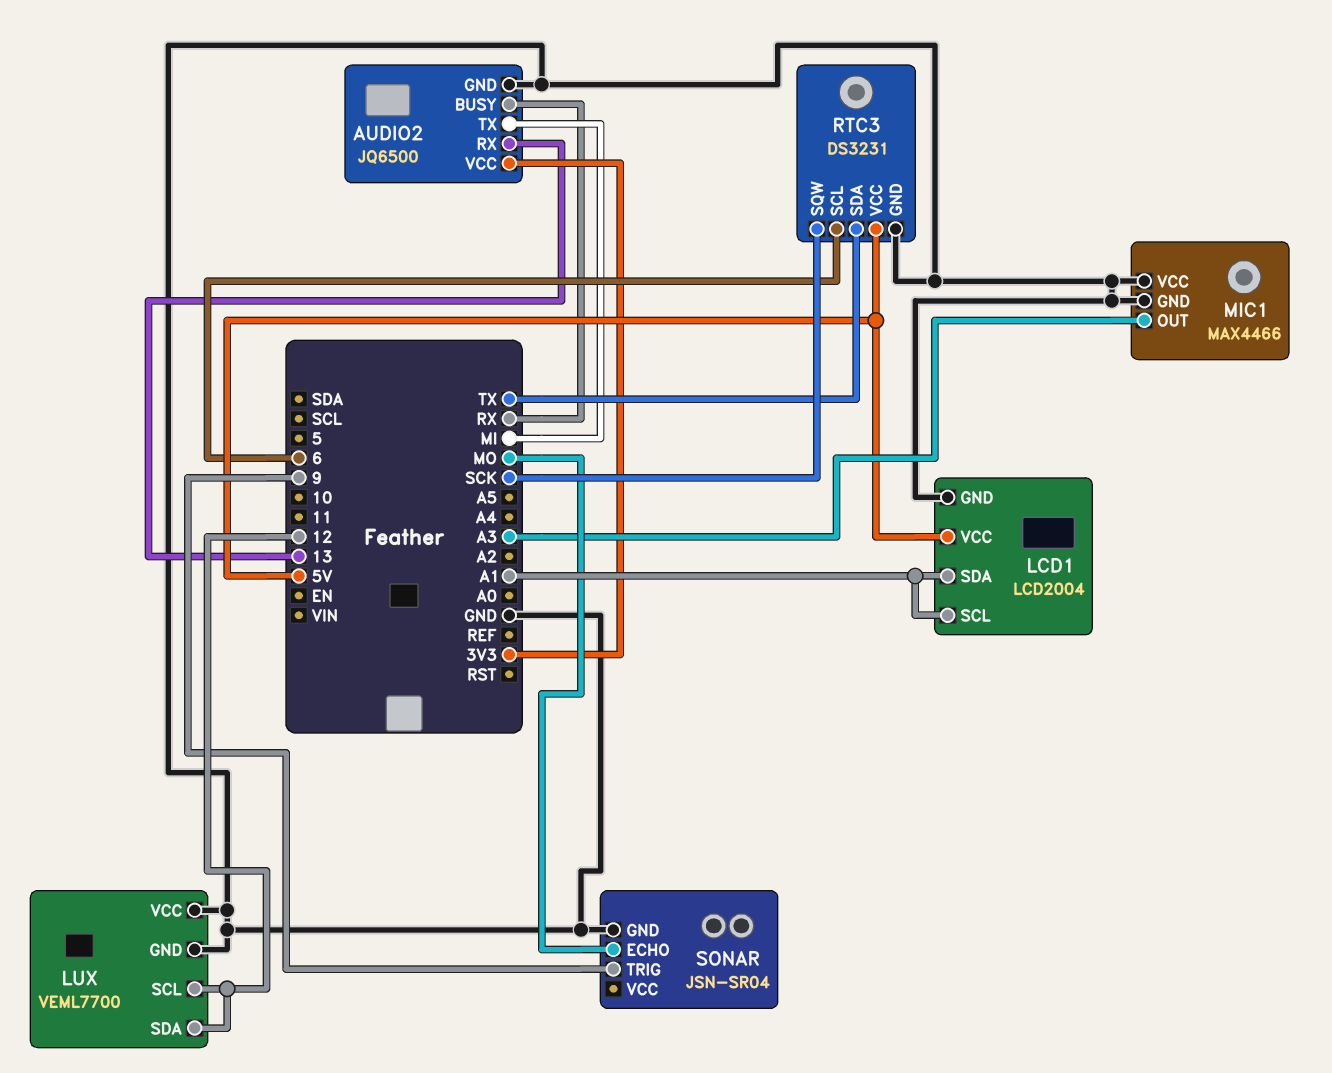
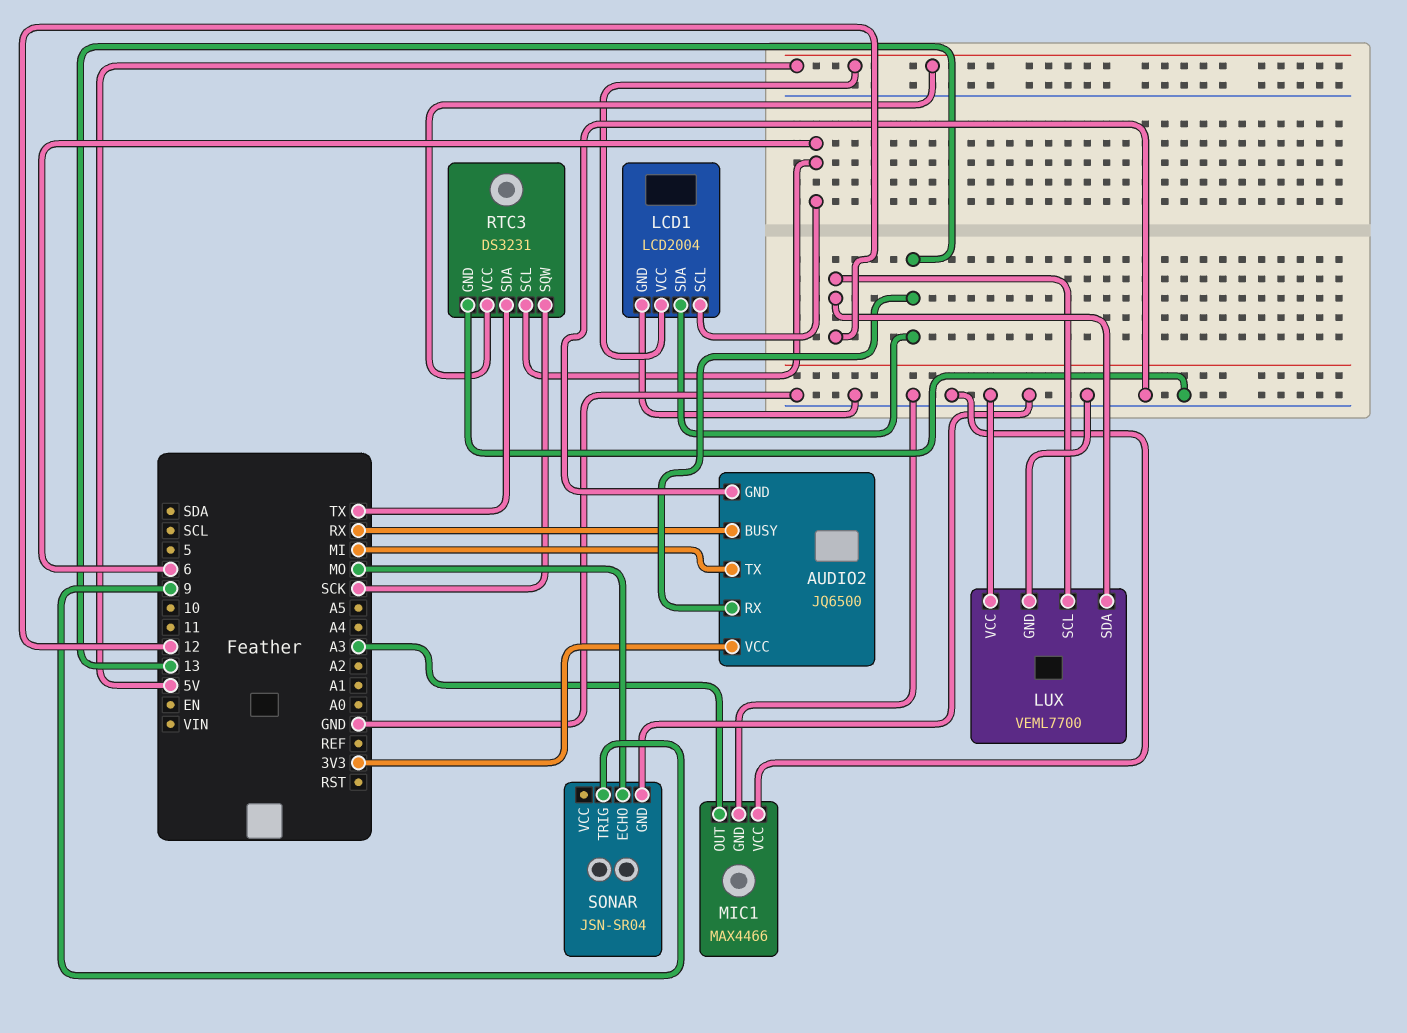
LCD1 pin SCL: A1 -> 6
LCD1 pin SDA: A1 -> 13

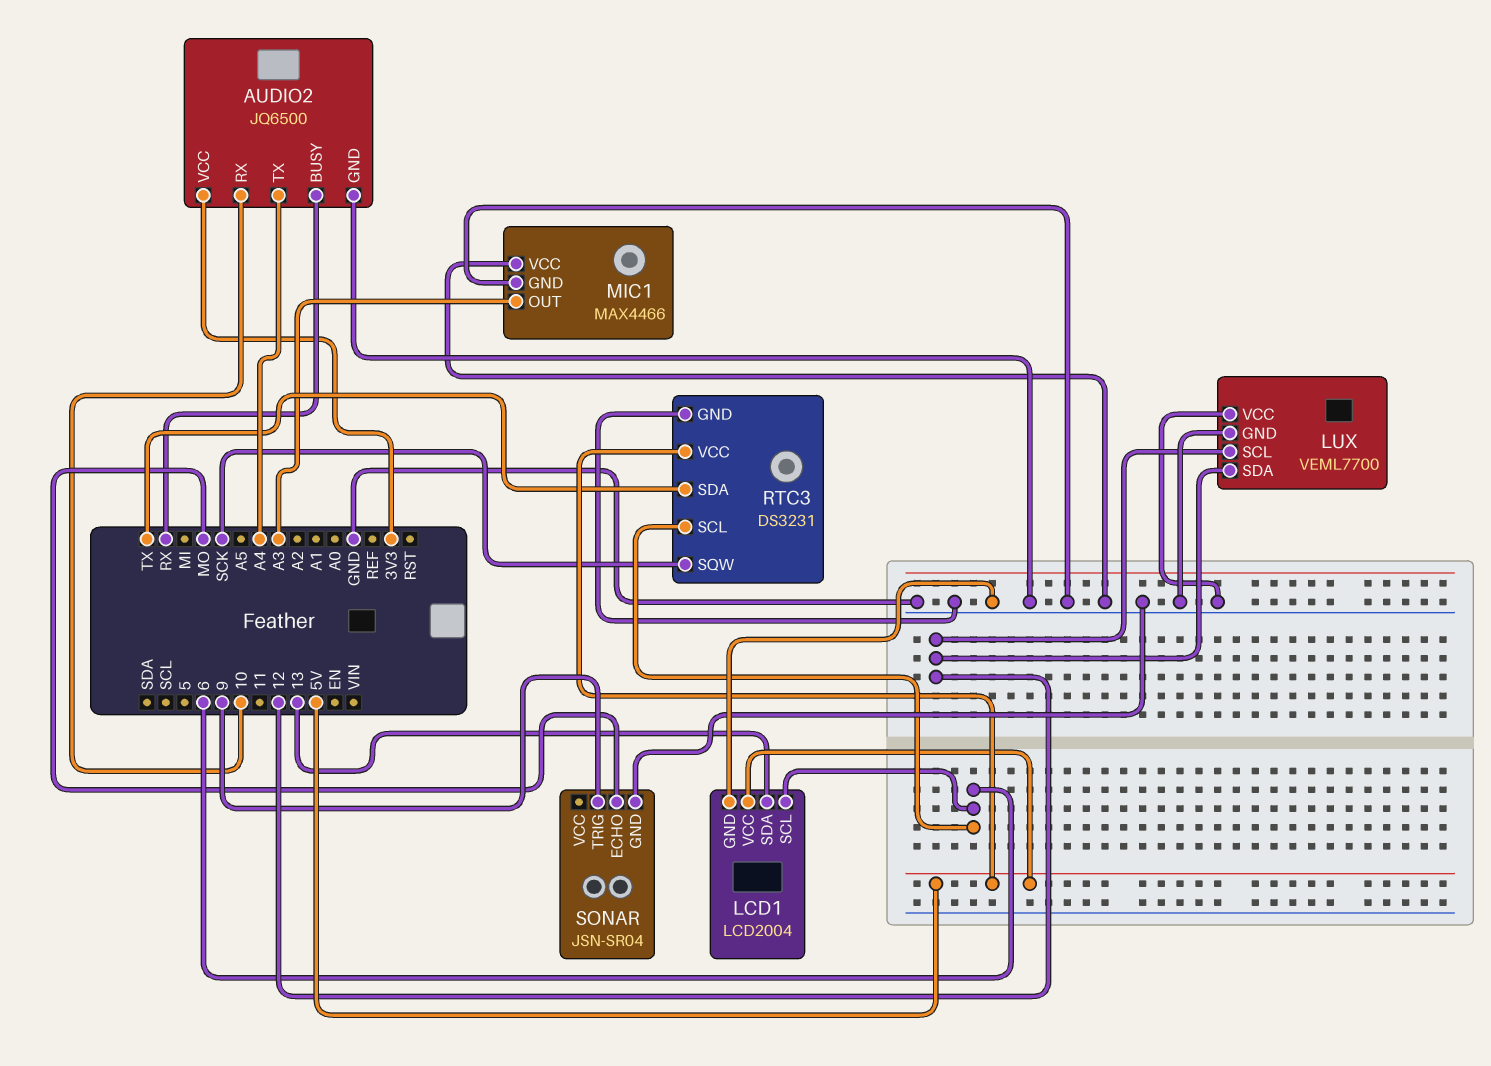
AUDIO2 pin RX: 13 -> 10
AUDIO2 pin TX: MI -> A4

